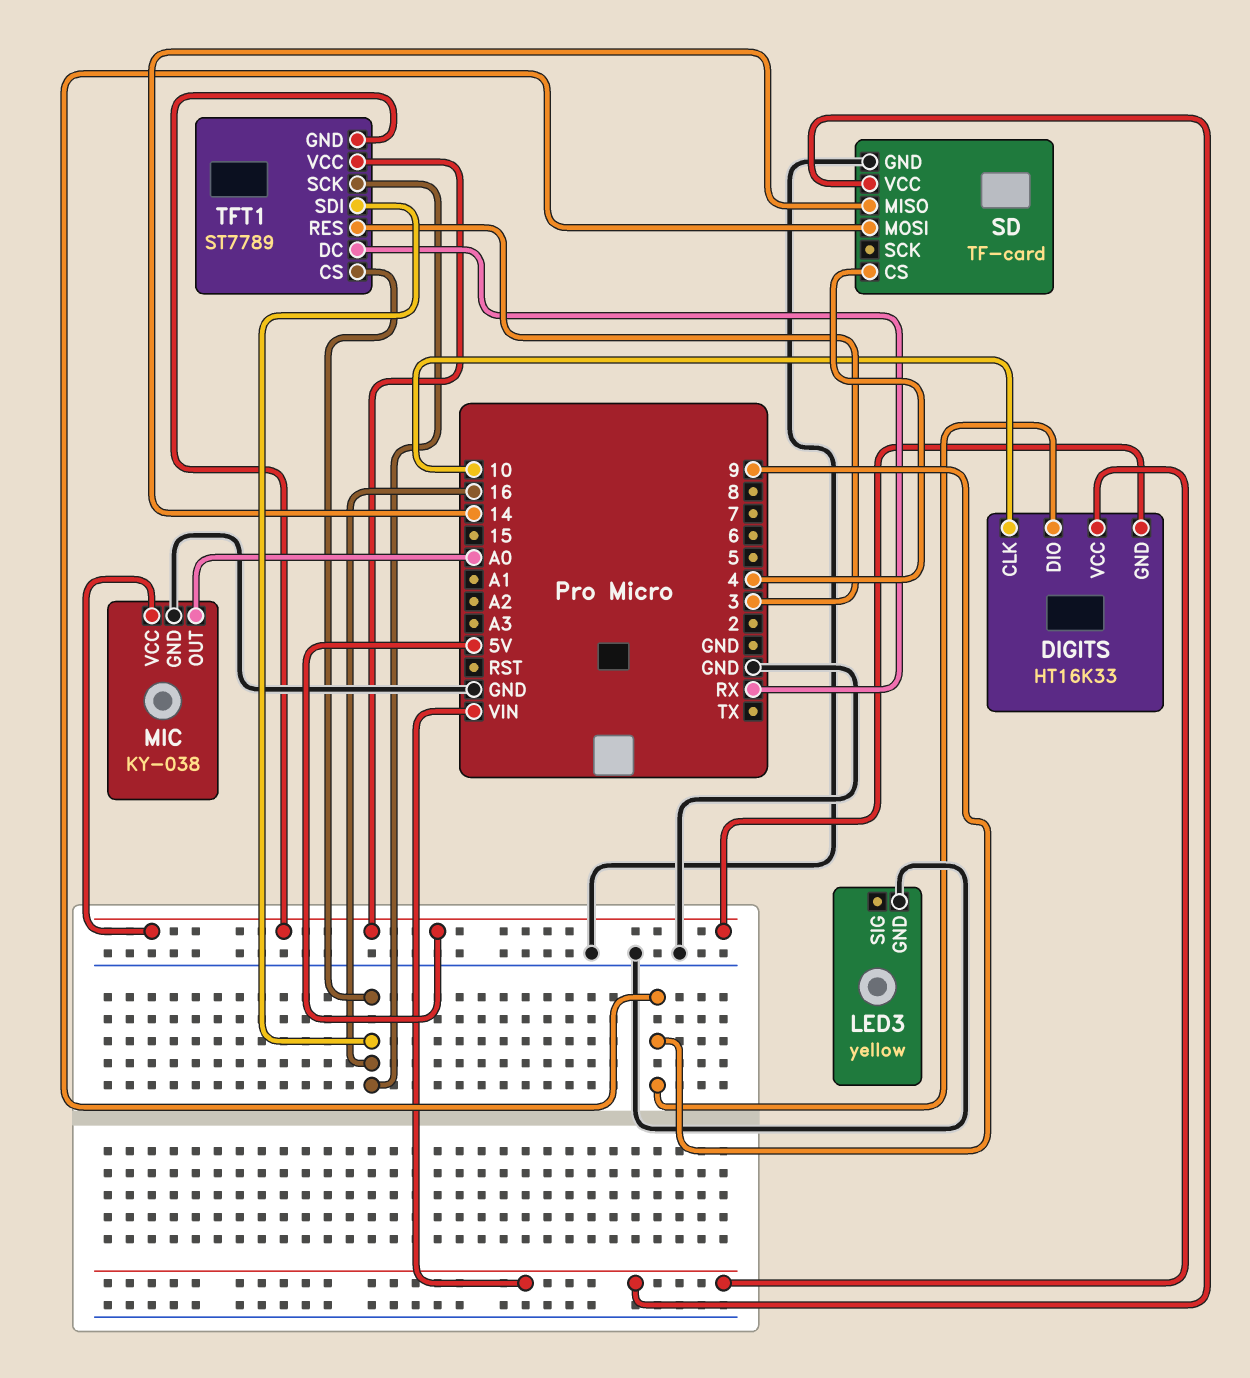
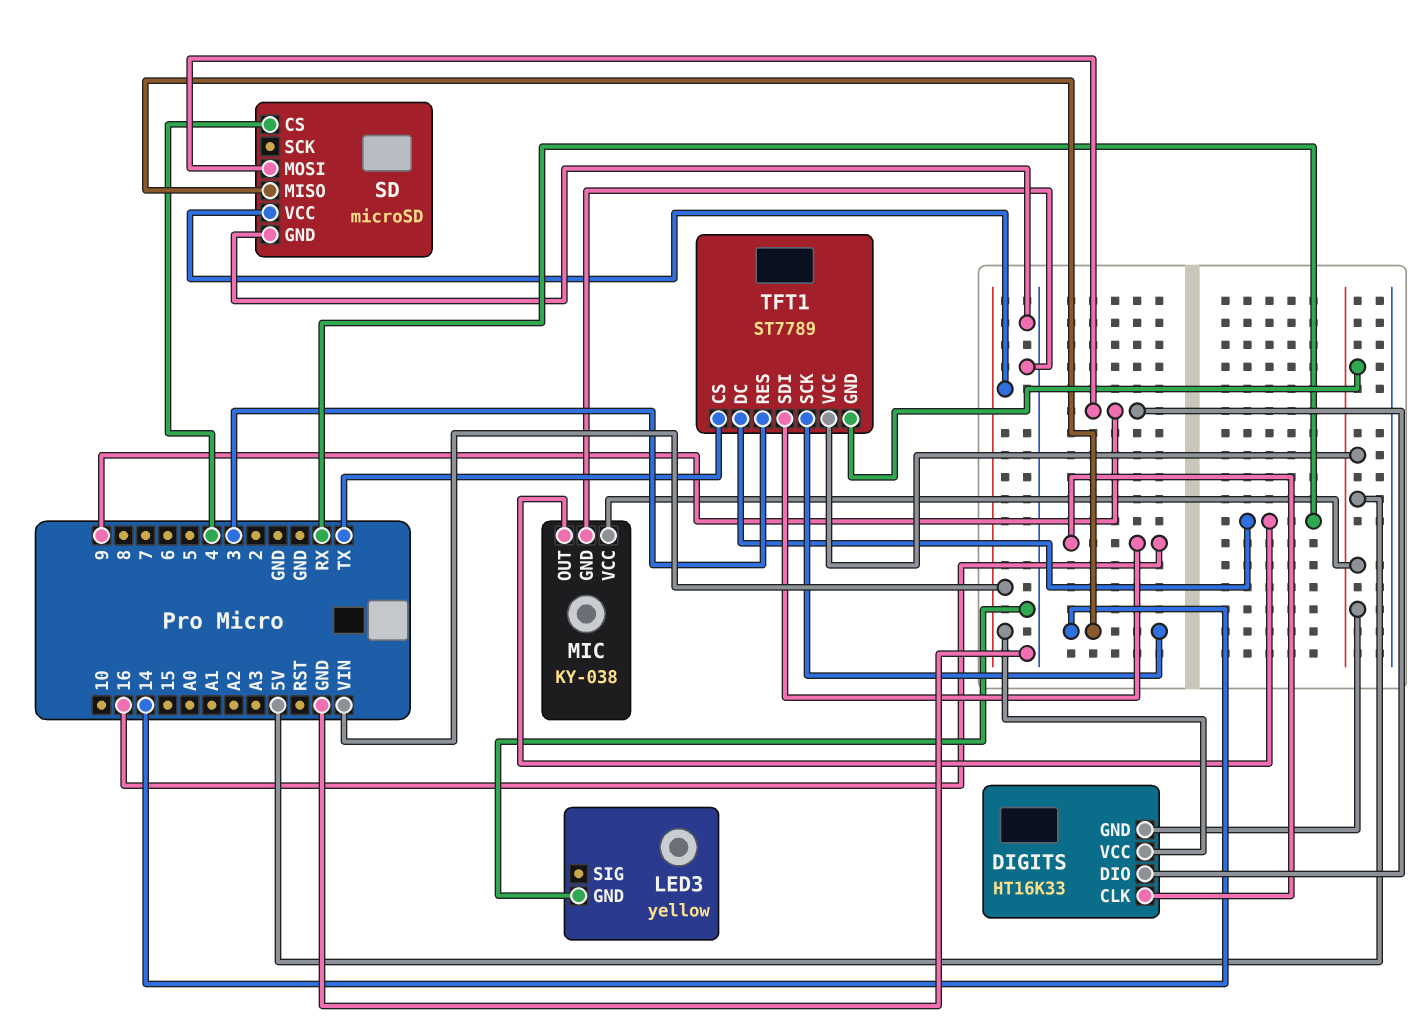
DIGITS pin CLK: 10 -> 16
MIC pin OUT: A0 -> RX
SD: TF-card -> microSD
TFT1 pin CS: 16 -> TX
TFT1 pin SCK: 16 -> 14

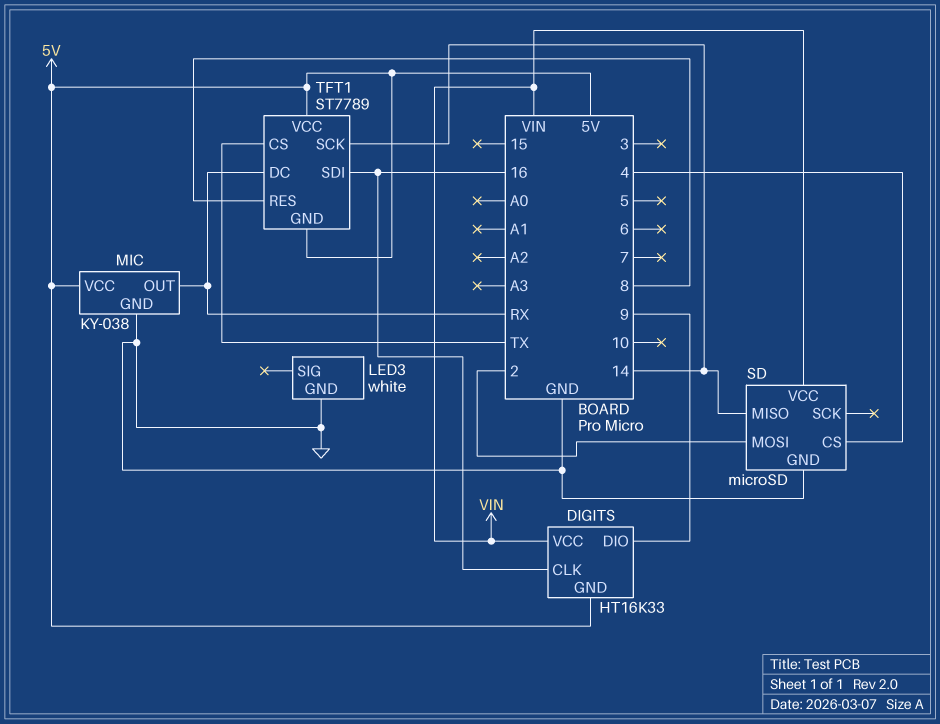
LED3: yellow -> white
SD pin MOSI: 9 -> 2
TFT1 pin RES: 3 -> 8

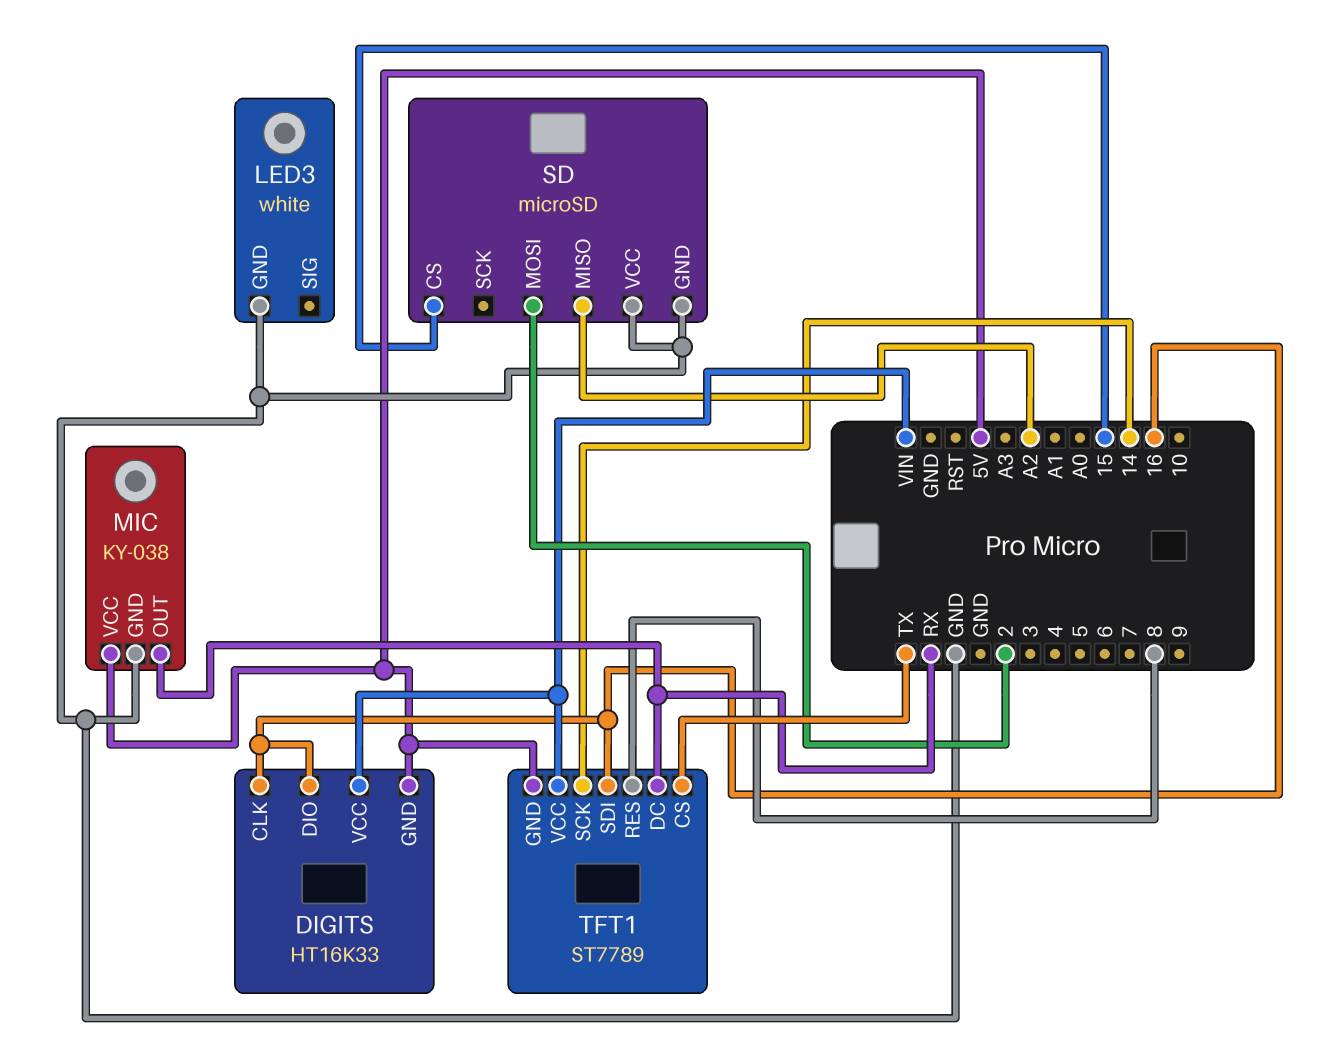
DIGITS pin DIO: 9 -> 16
SD pin CS: 4 -> 15
SD pin MISO: 14 -> A2
SD pin VCC: VIN -> GND
TFT1 pin VCC: 5V -> VIN

